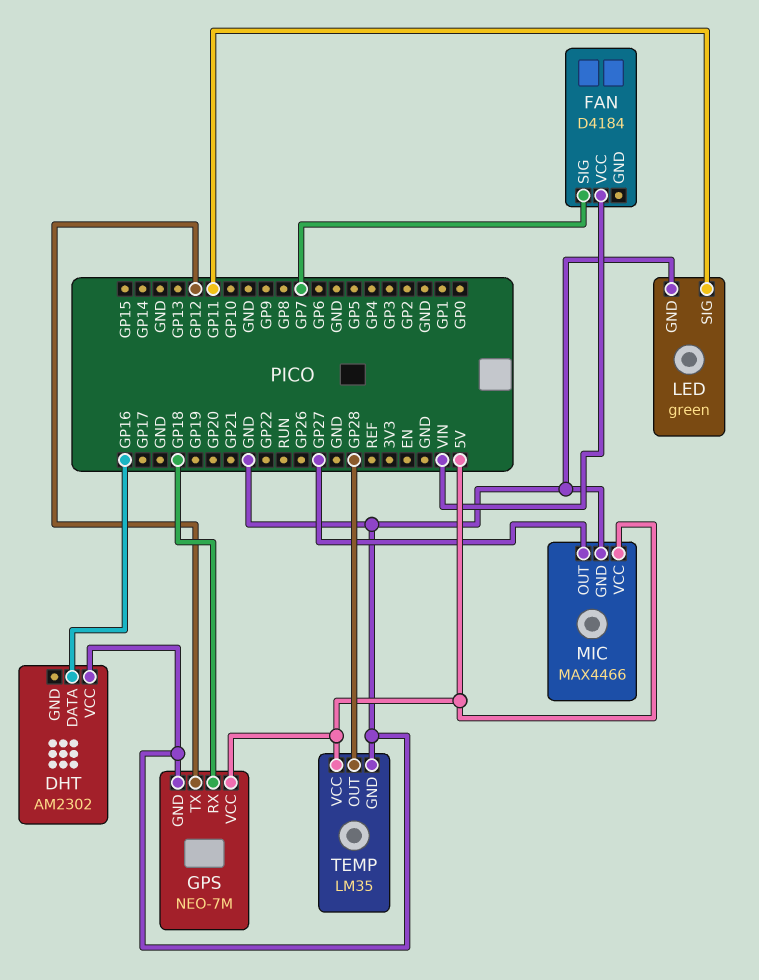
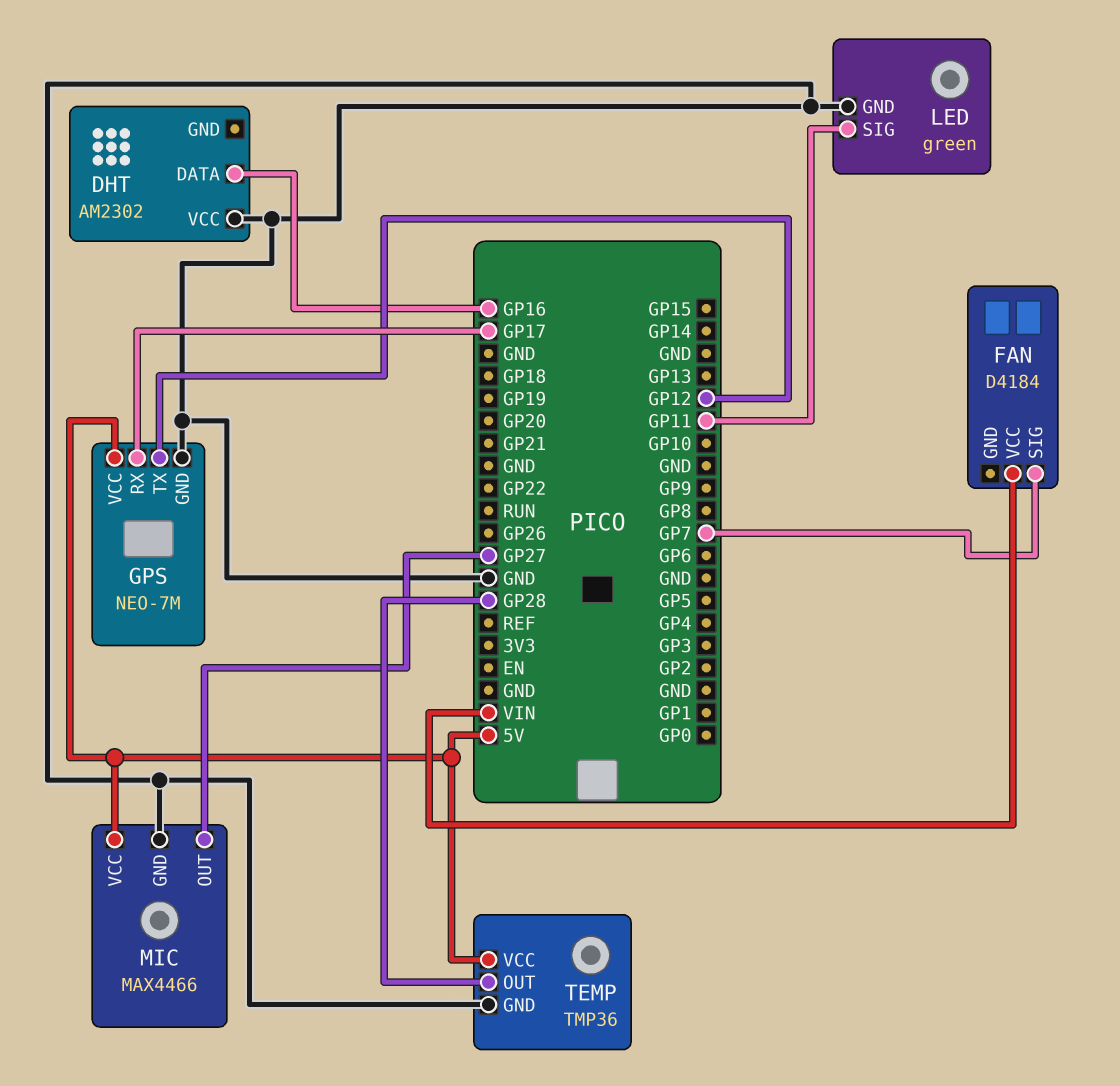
GPS pin RX: GP18 -> GP17
TEMP: LM35 -> TMP36

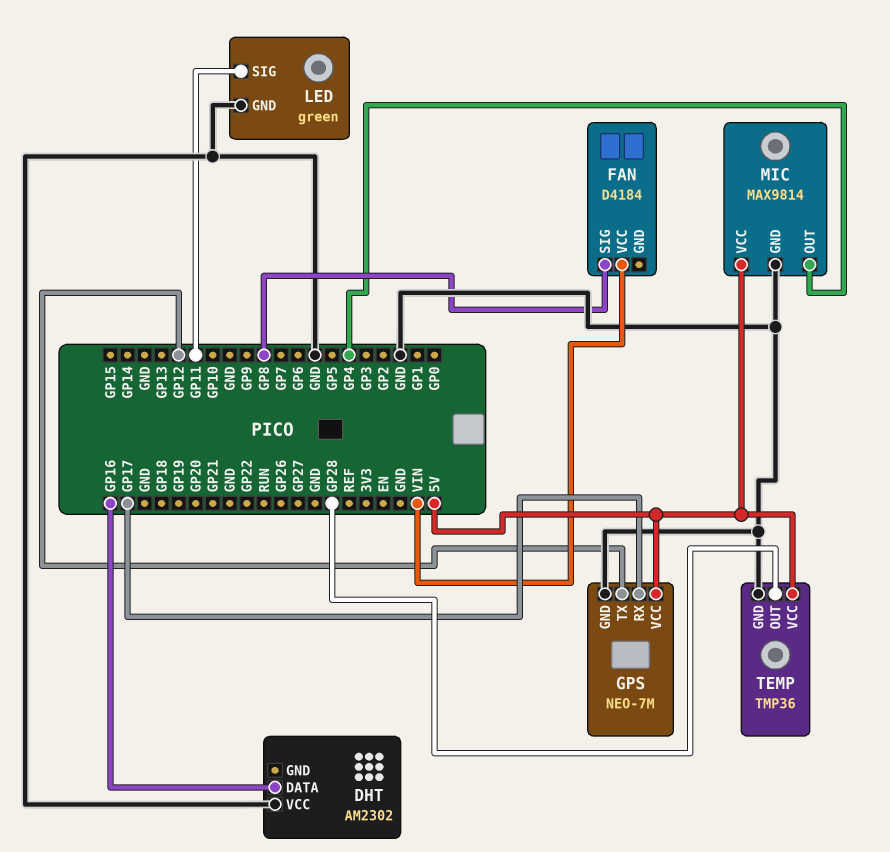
FAN pin SIG: GP7 -> GP8
MIC: MAX4466 -> MAX9814
MIC pin OUT: GP27 -> GP4

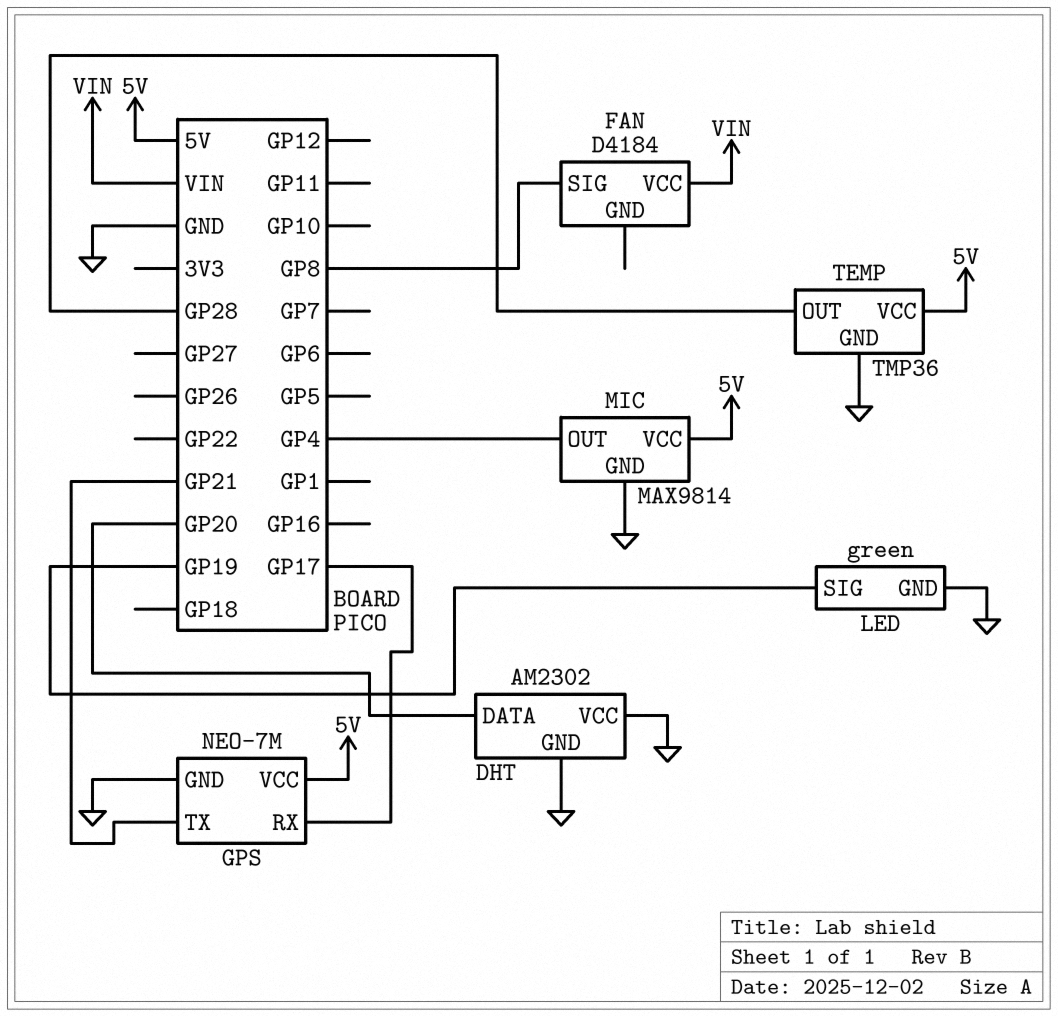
DHT pin DATA: GP16 -> GP20
DHT pin GND: none -> GND
GPS pin TX: GP12 -> GP21
LED pin SIG: GP11 -> GP19

